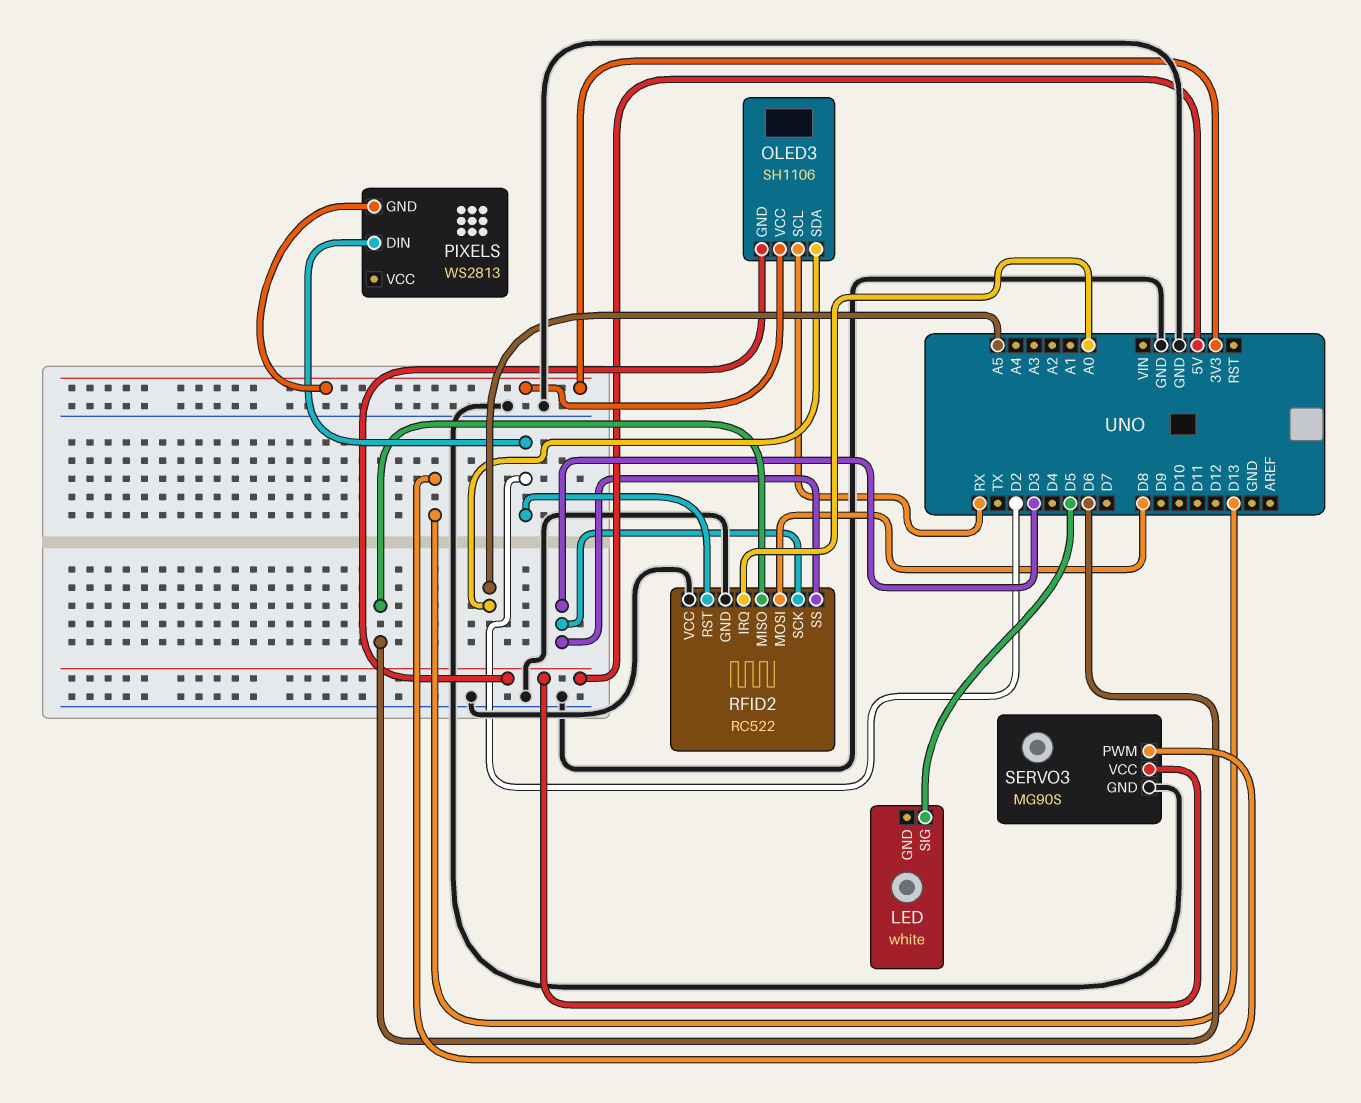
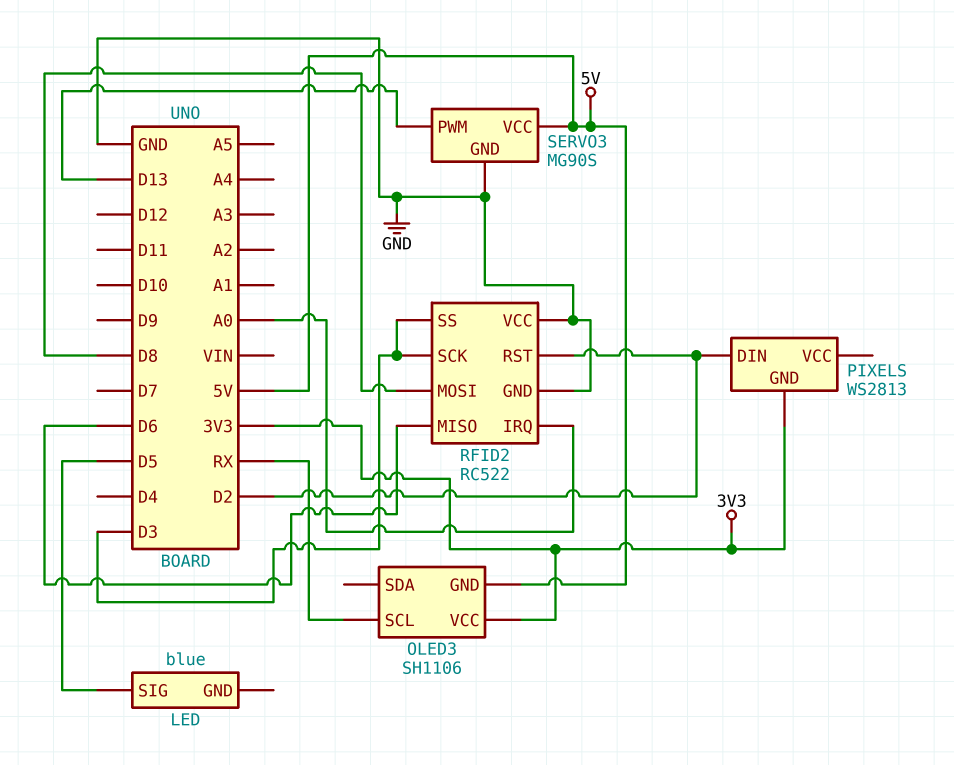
LED: white -> blue
OLED3 pin SDA: A5 -> none

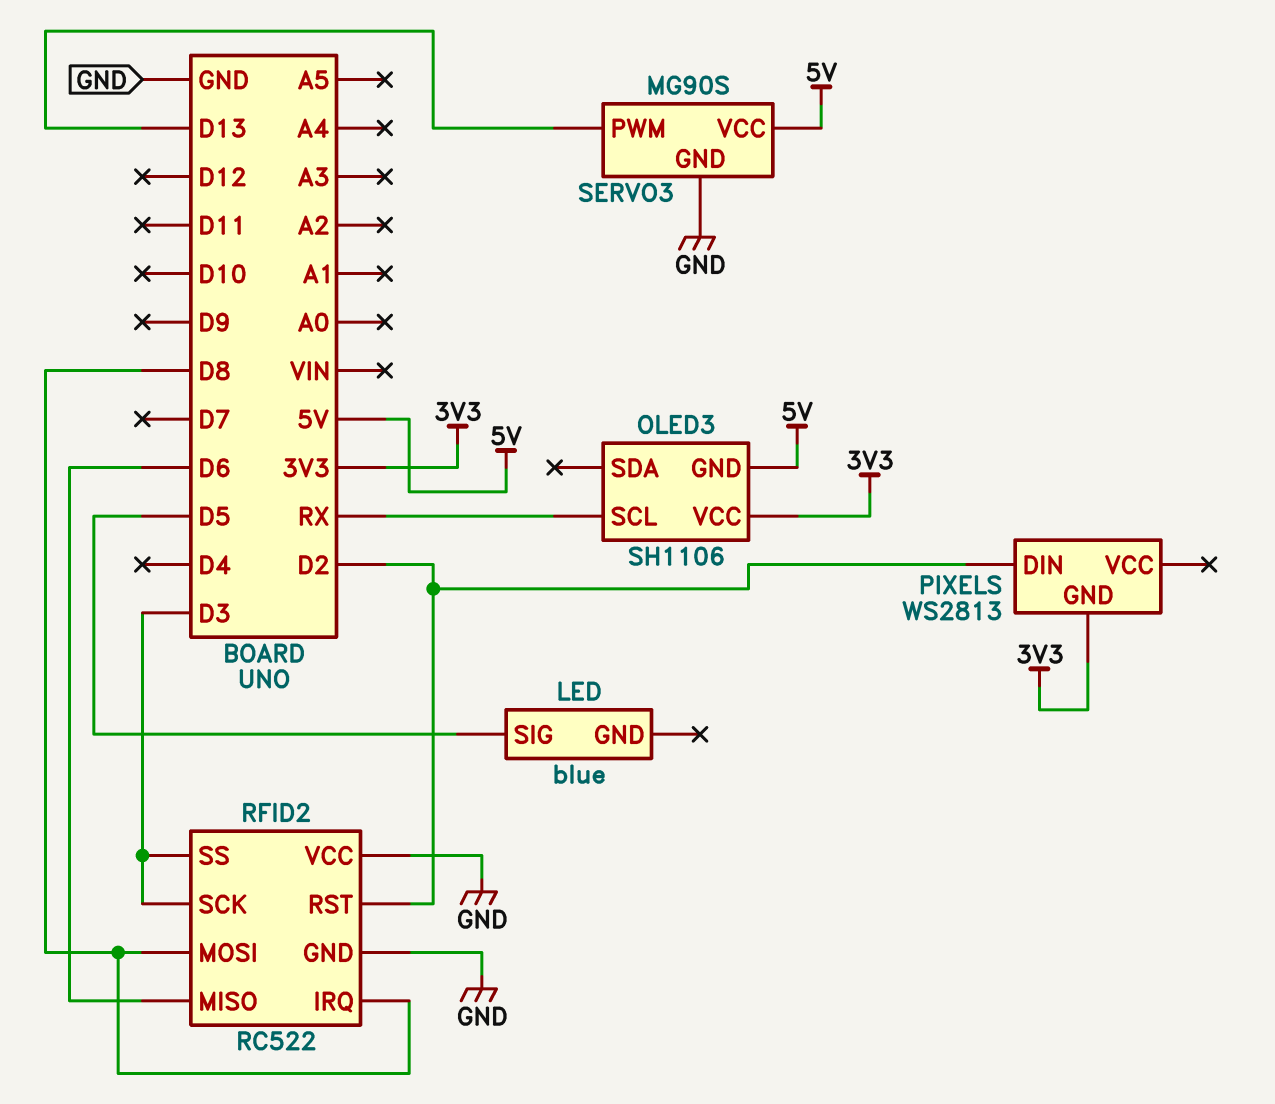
RFID2 pin IRQ: A0 -> D8

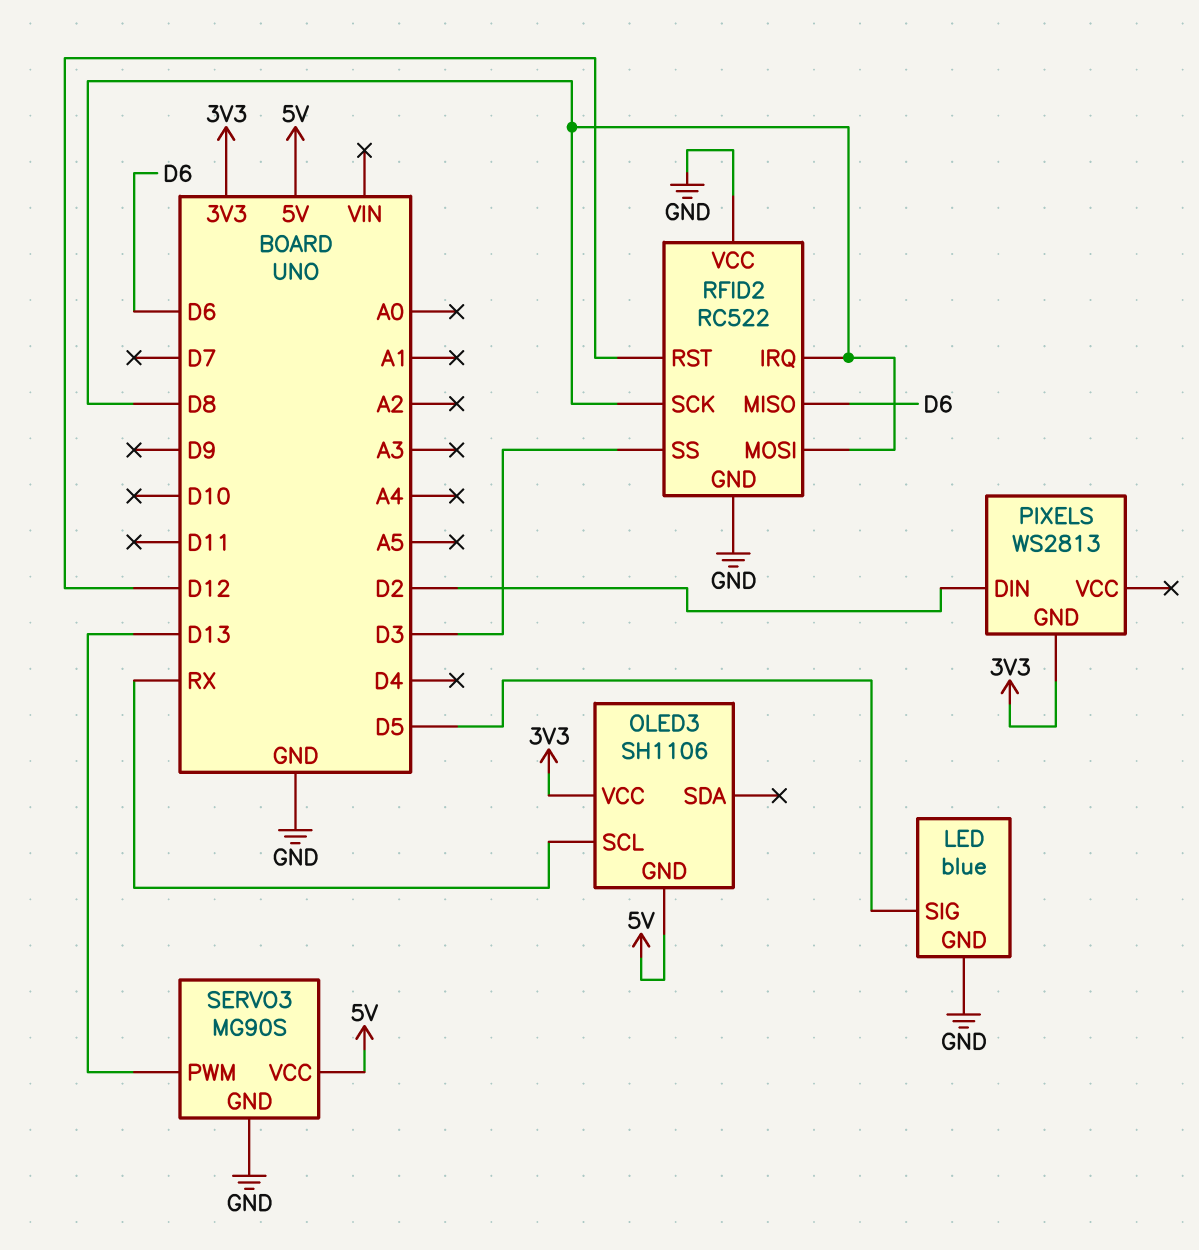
LED pin GND: none -> GND
RFID2 pin RST: D2 -> D12
RFID2 pin SCK: D3 -> D8

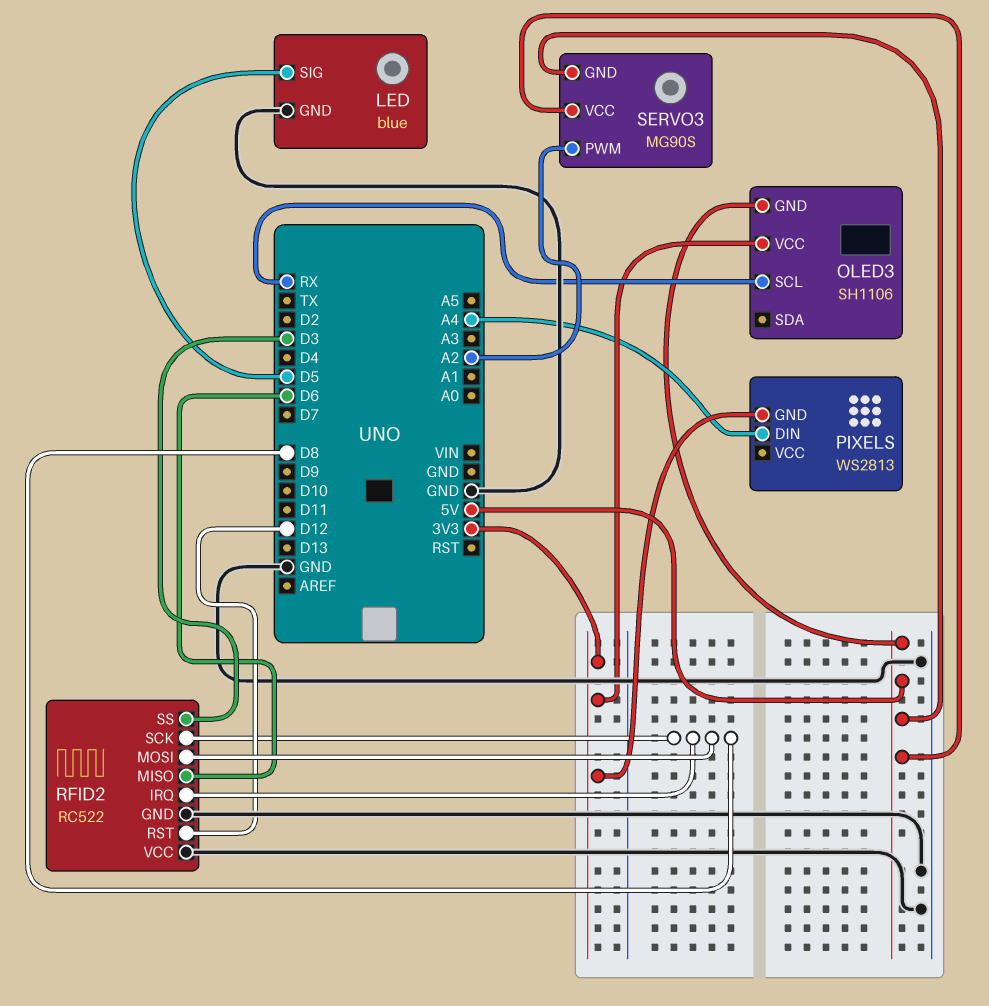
PIXELS pin DIN: D2 -> A4
SERVO3 pin GND: GND -> 5V
SERVO3 pin PWM: D13 -> A2

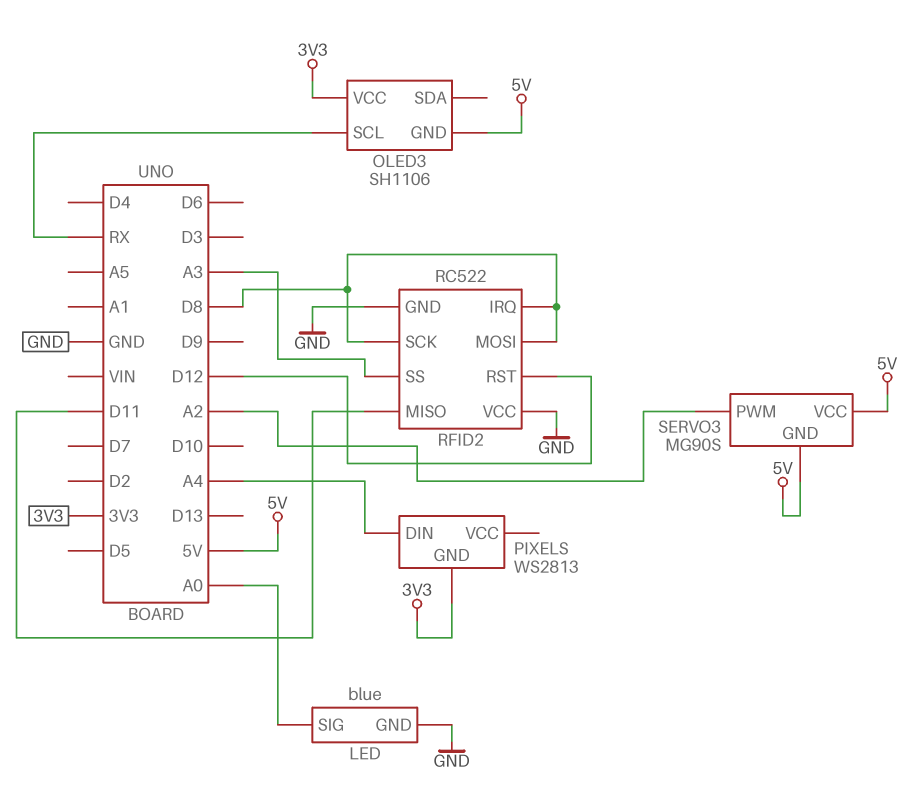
LED pin SIG: D5 -> A0
RFID2 pin MISO: D6 -> D11
RFID2 pin SS: D3 -> A3

